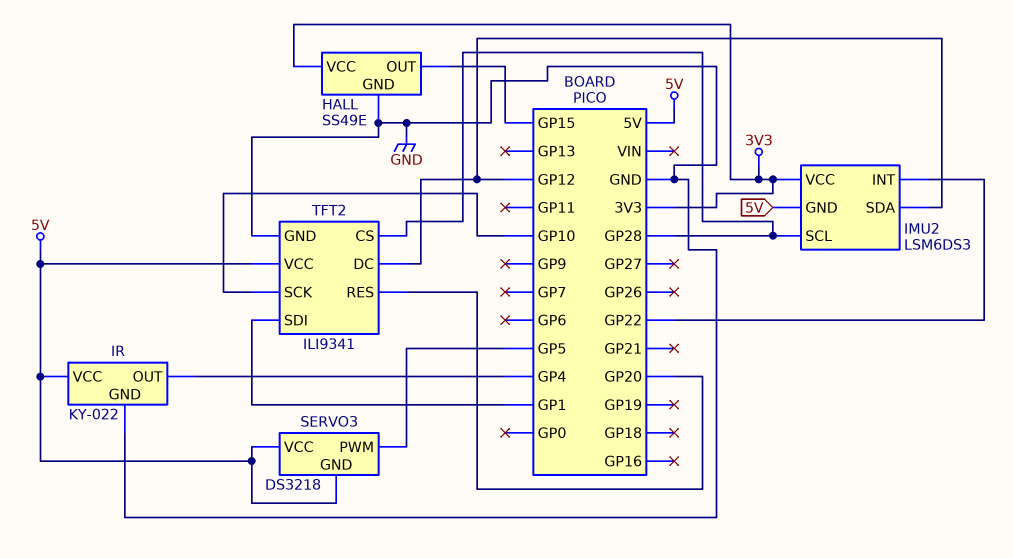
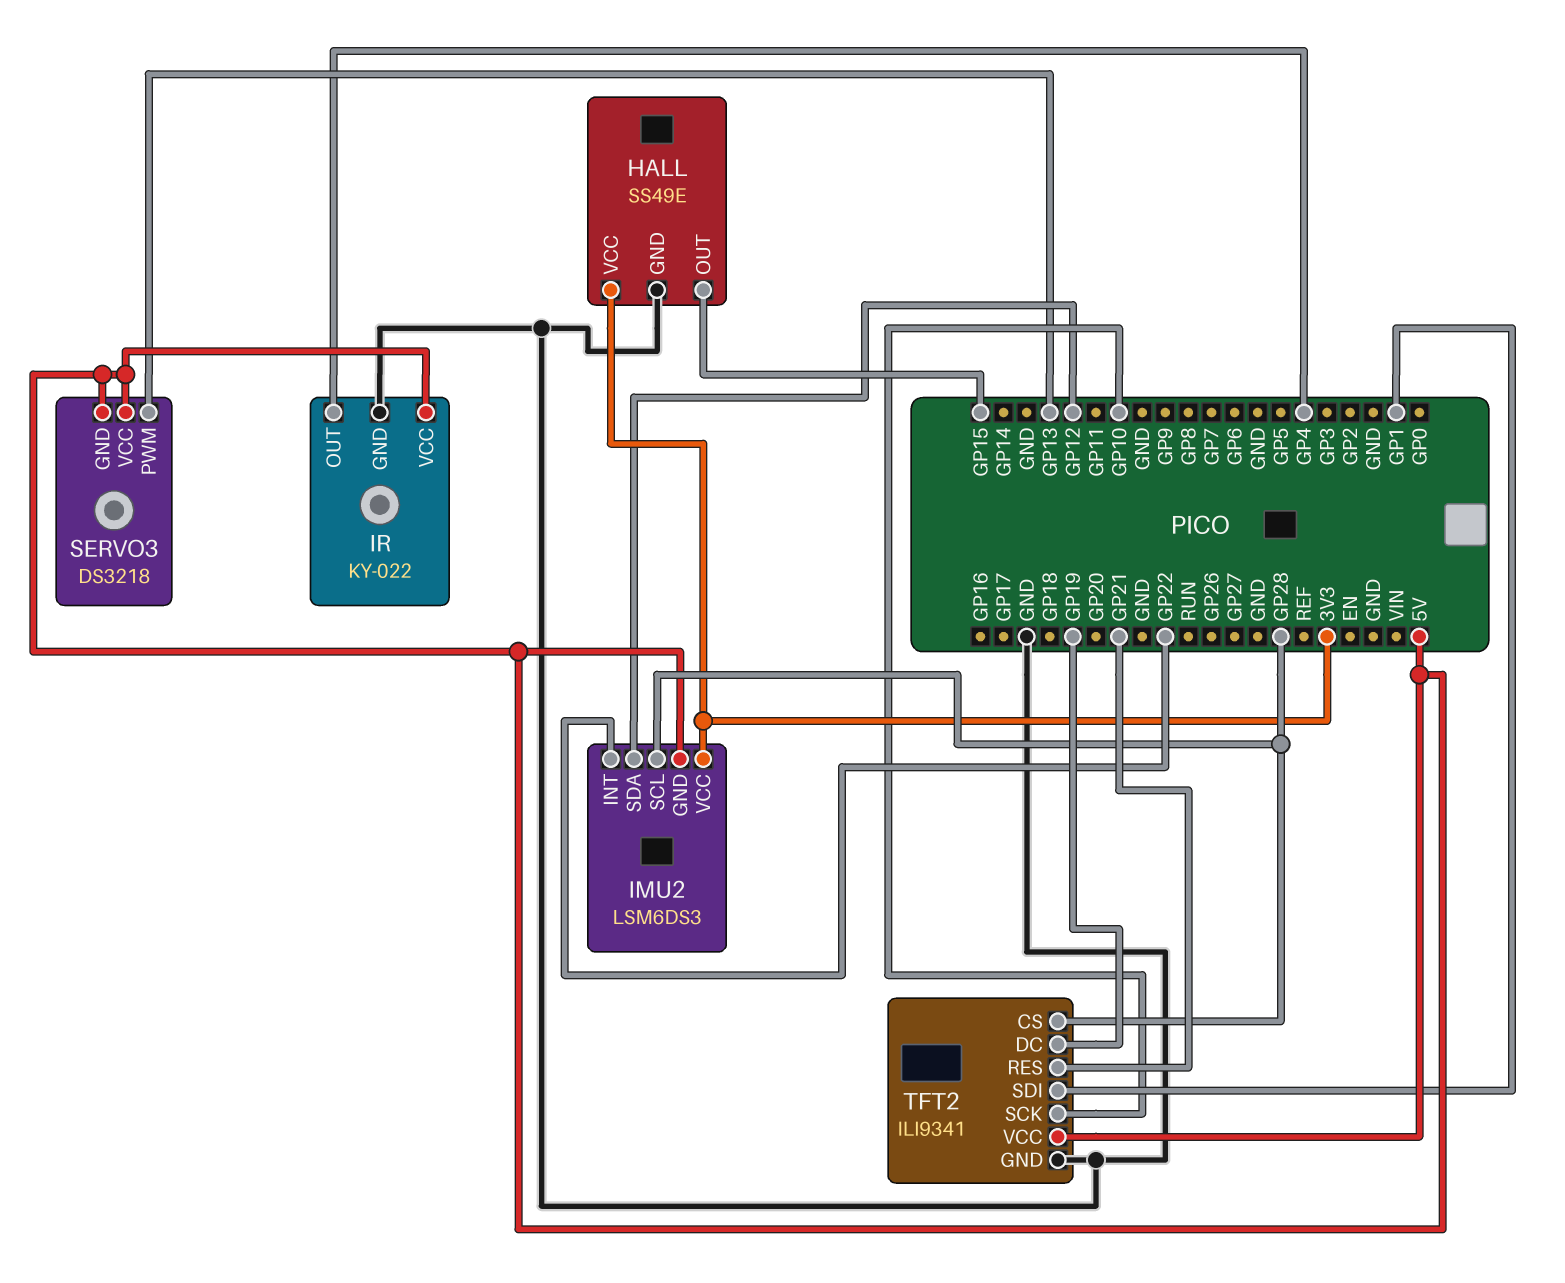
SERVO3 pin PWM: GP5 -> GP13
TFT2 pin DC: GP12 -> GP19
TFT2 pin RES: GP20 -> GP21

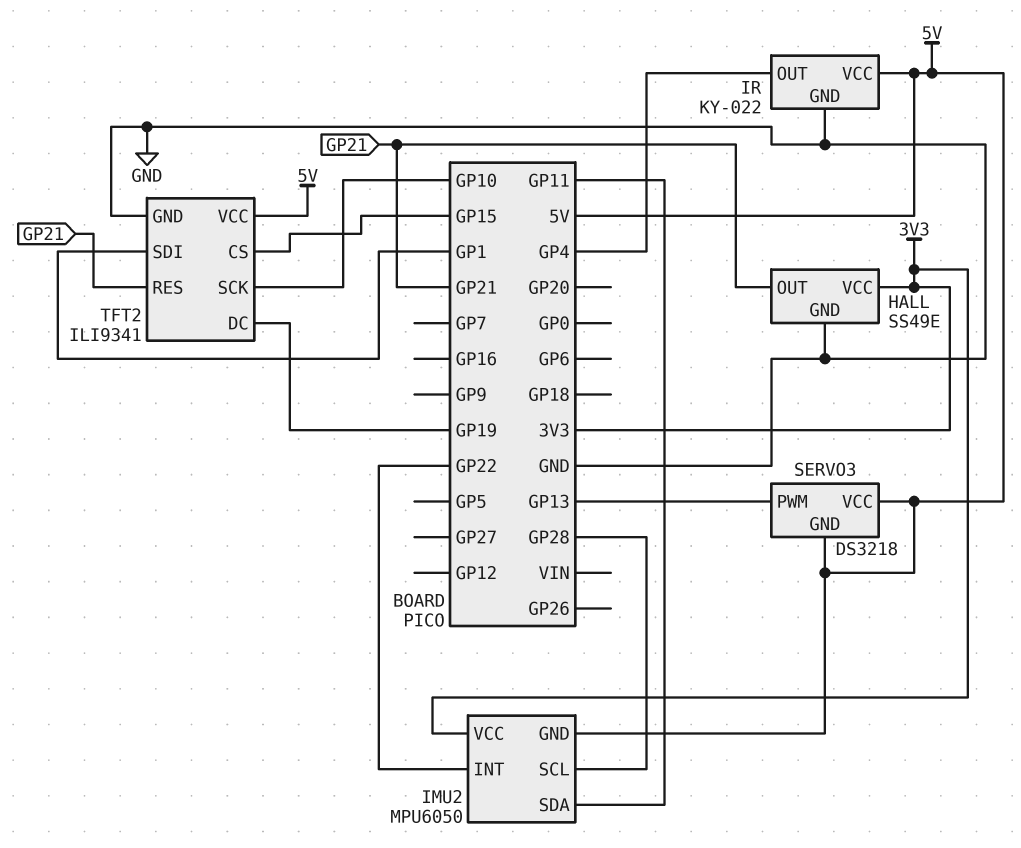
HALL pin OUT: GP15 -> GP21
IMU2: LSM6DS3 -> MPU6050
IMU2 pin SDA: GP12 -> GP11
TFT2 pin CS: GP28 -> GP15

